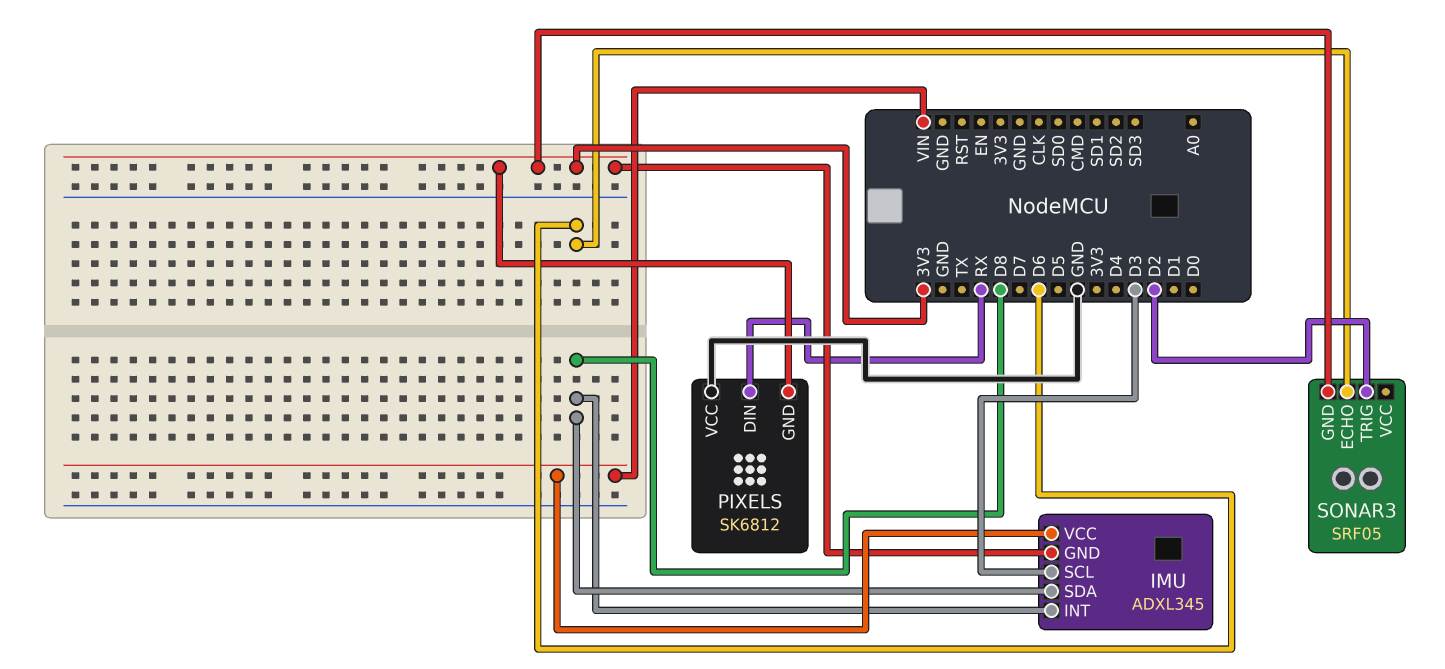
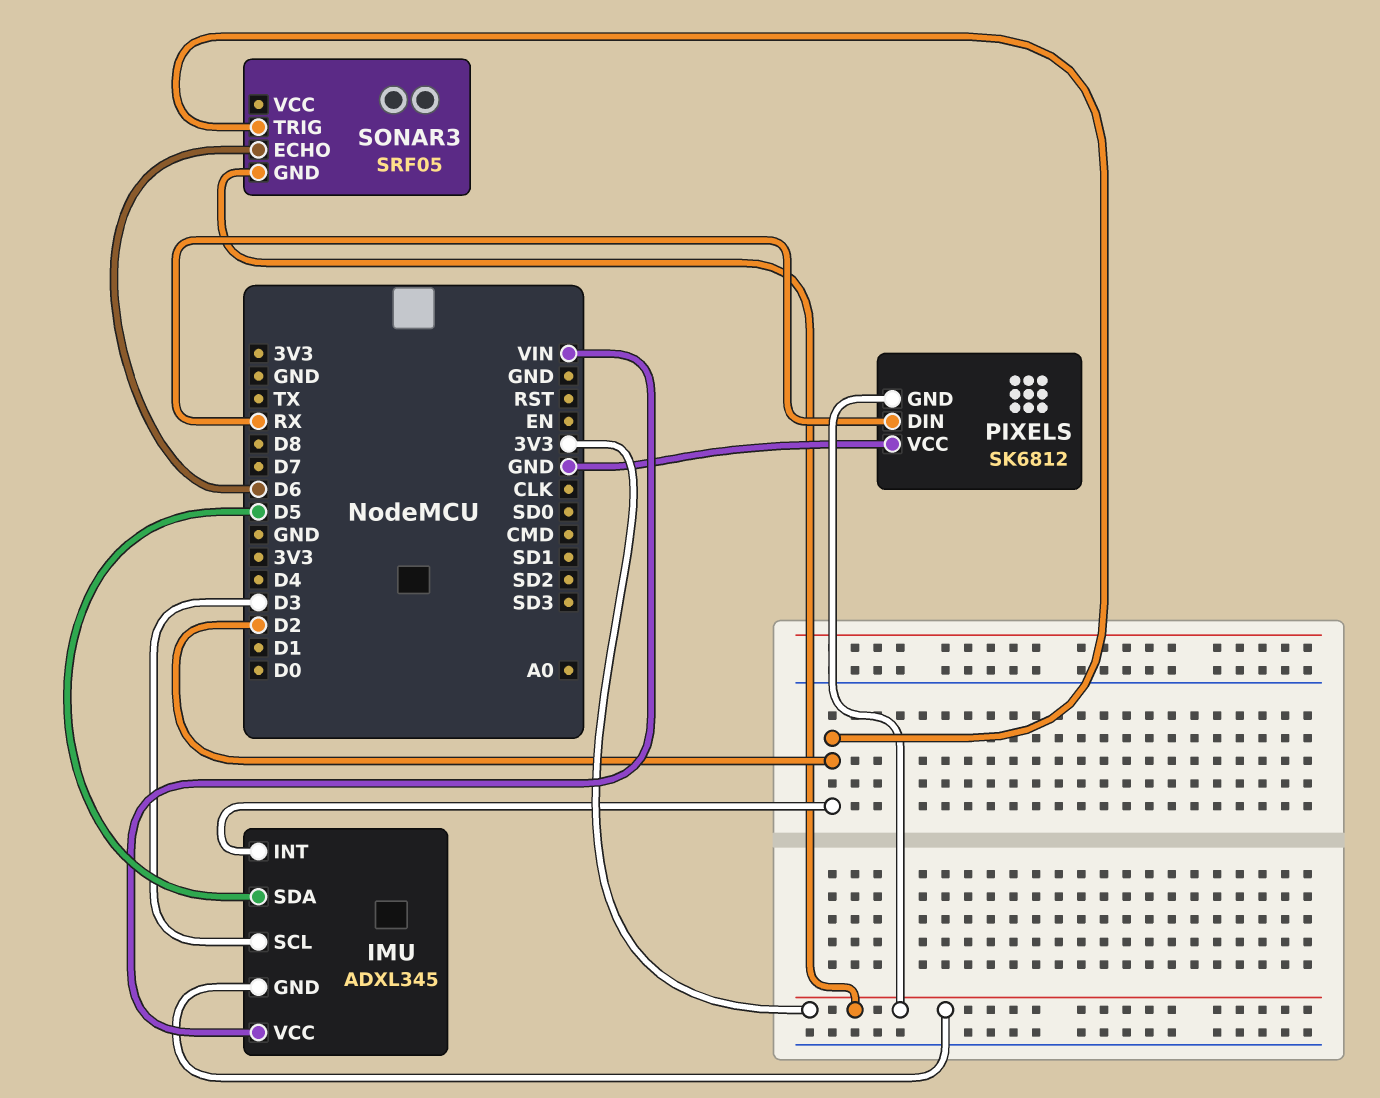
IMU pin INT: D8 -> D2
IMU pin SDA: D8 -> D5

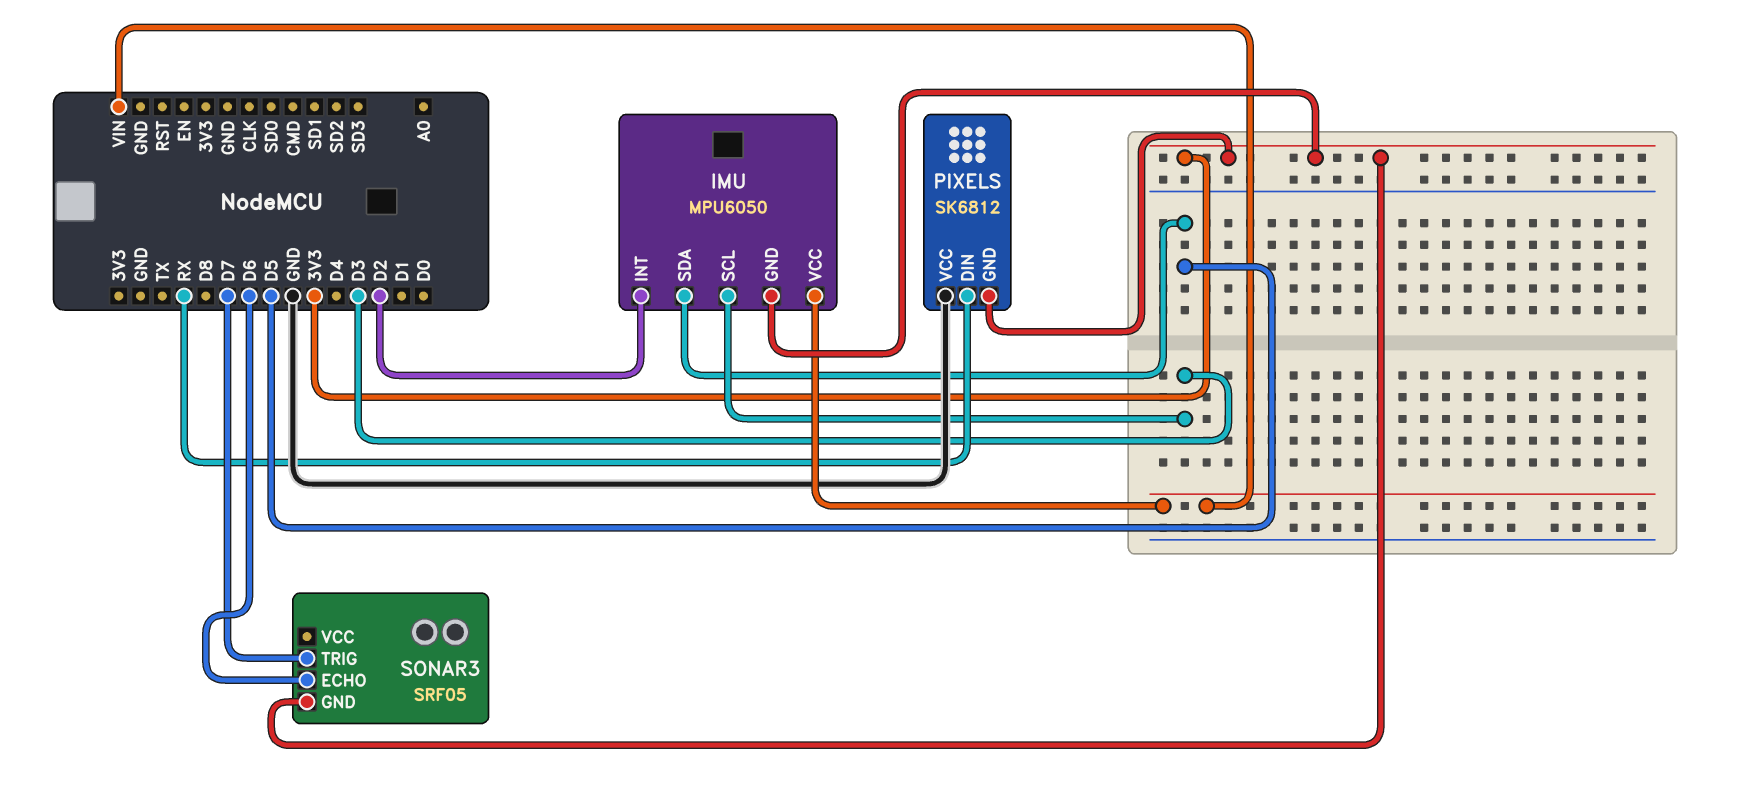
IMU: ADXL345 -> MPU6050
SONAR3 pin TRIG: D2 -> D7

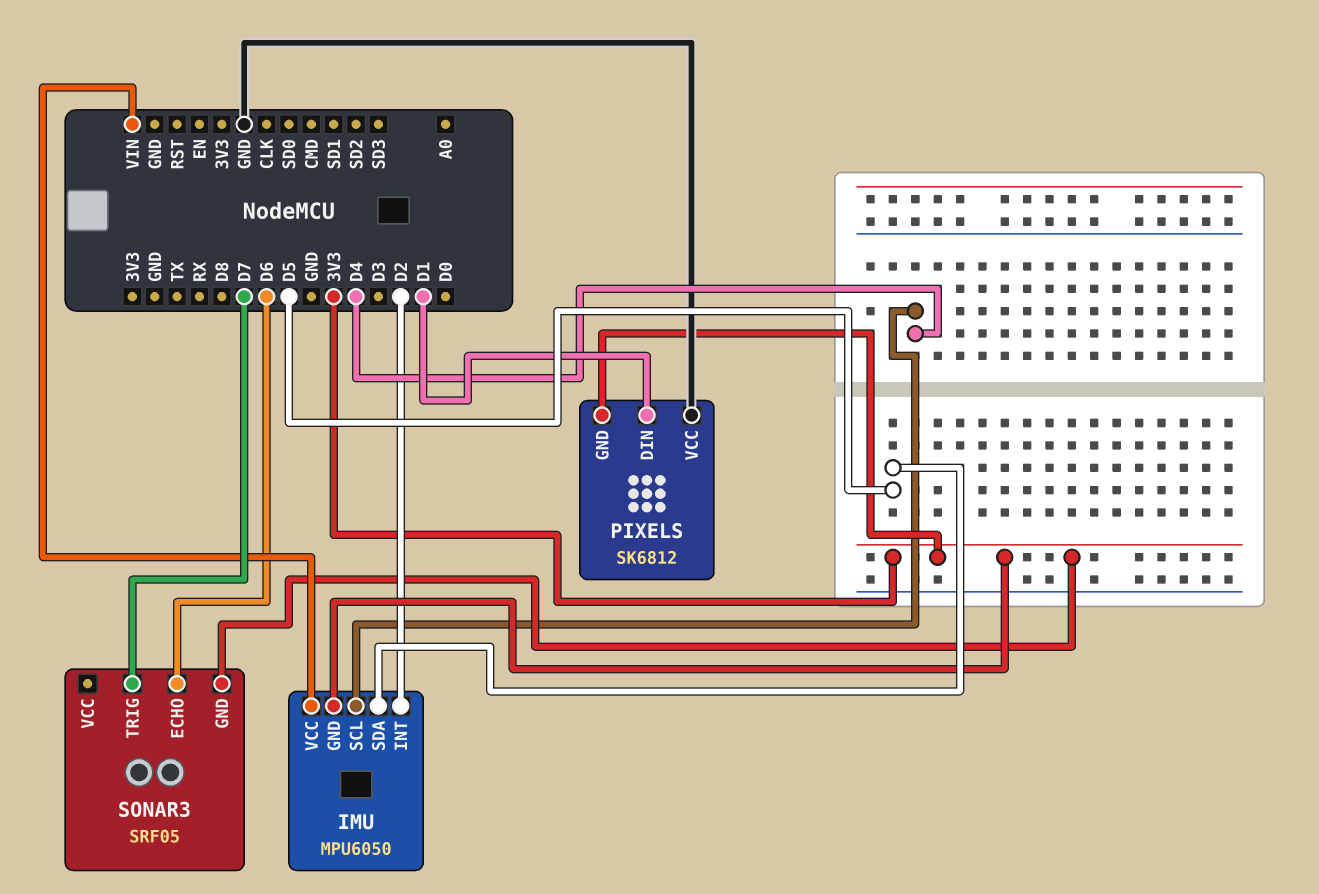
IMU pin SCL: D3 -> D4
PIXELS pin DIN: RX -> D1

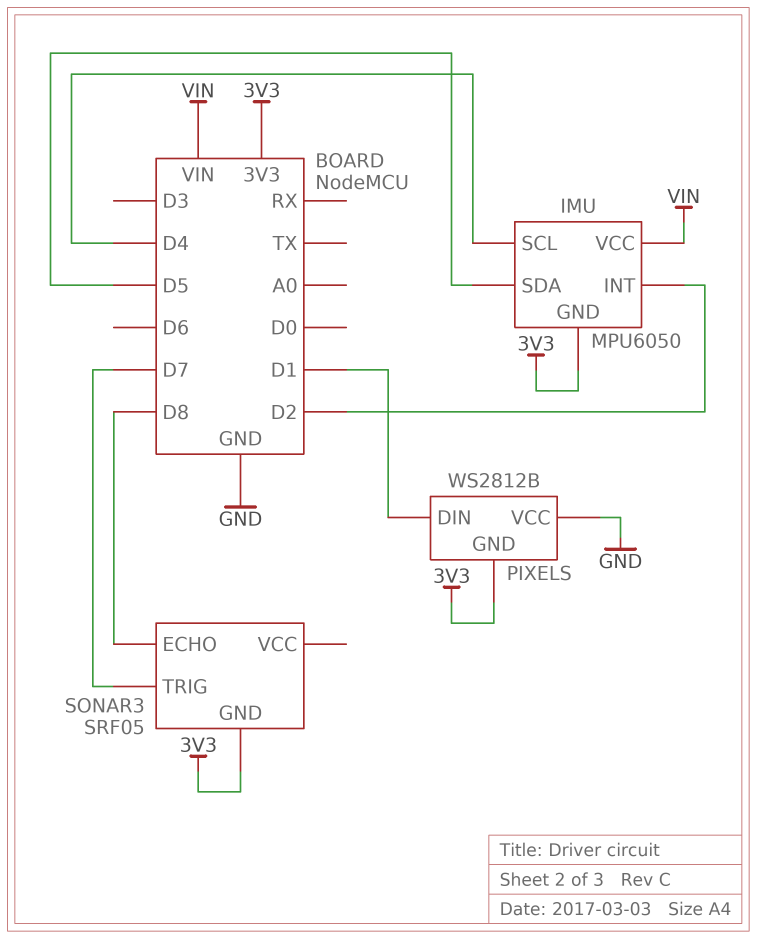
PIXELS: SK6812 -> WS2812B
SONAR3 pin ECHO: D6 -> D8

